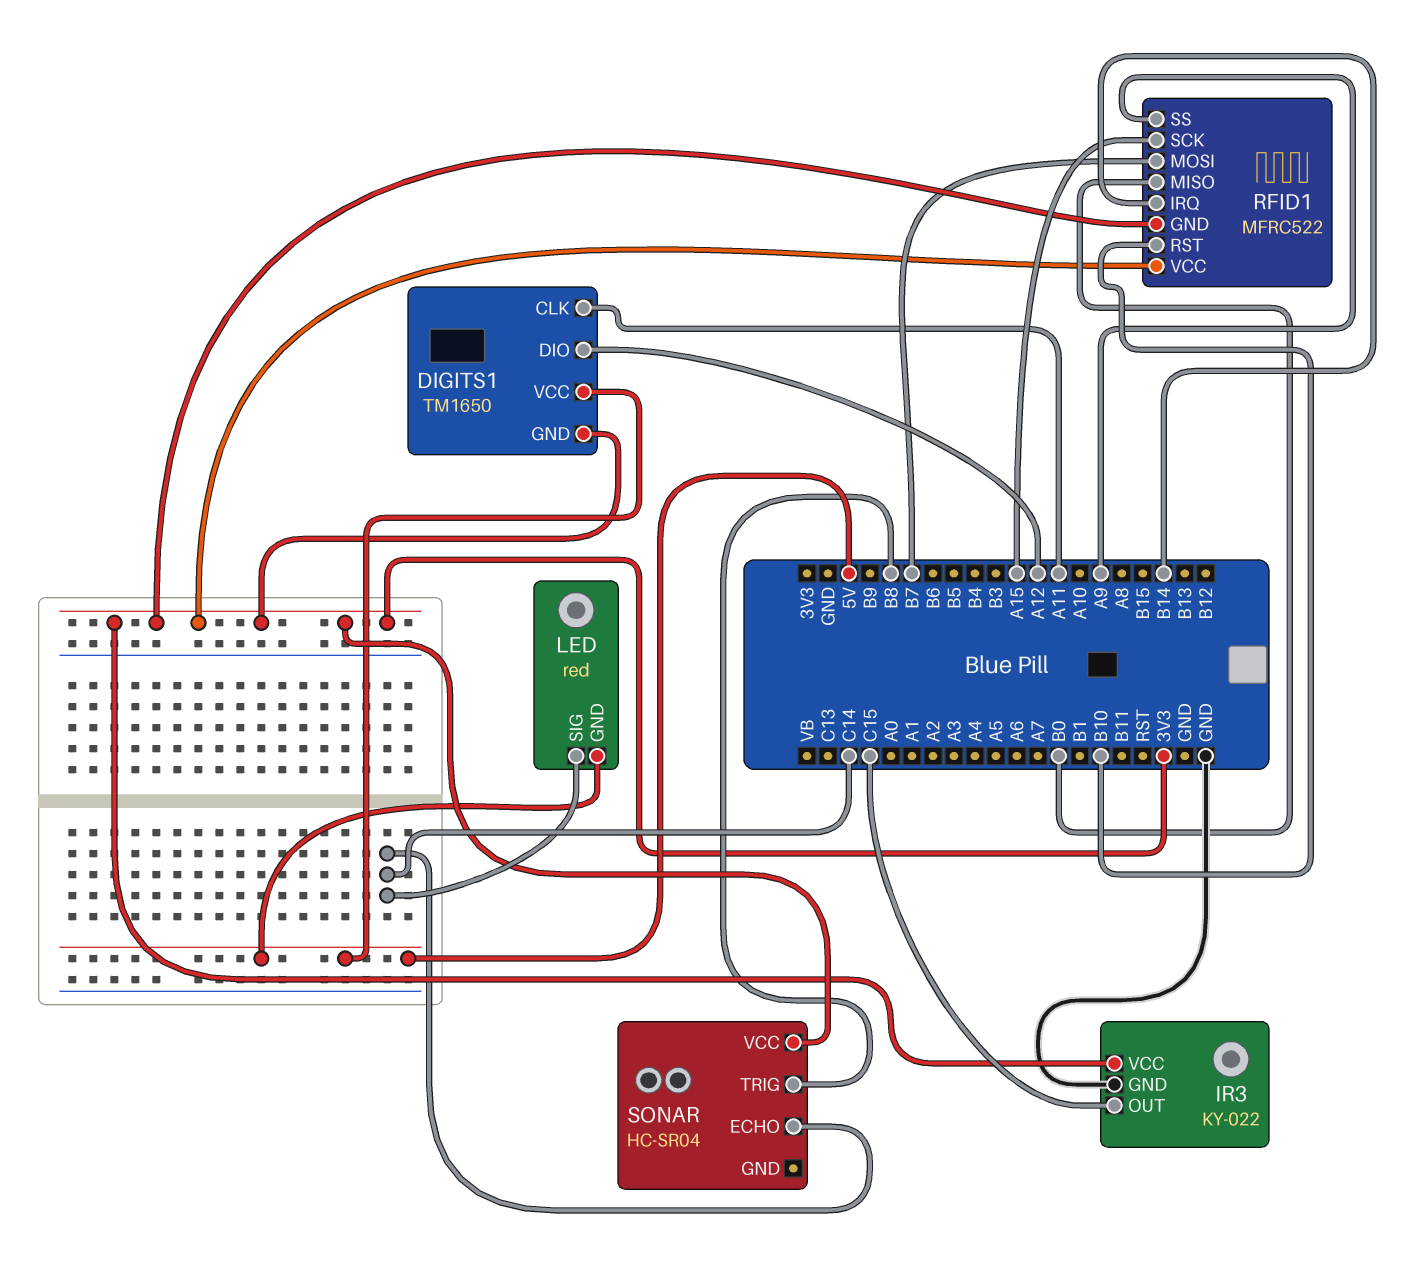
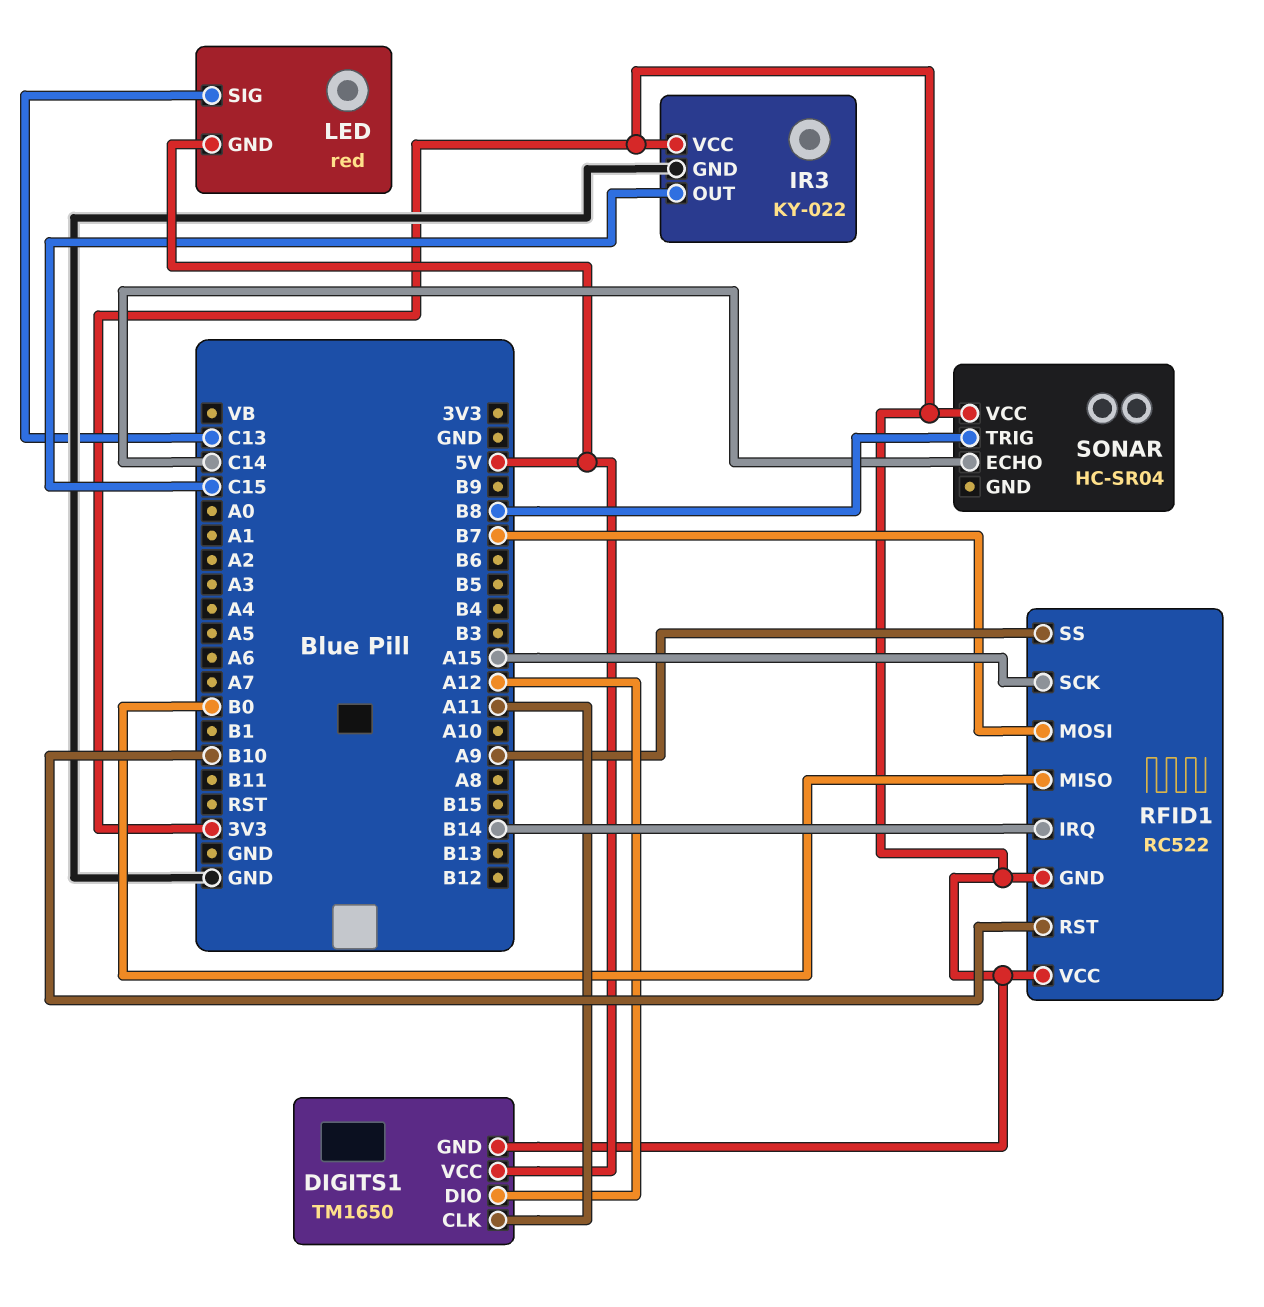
LED pin SIG: C14 -> C13
RFID1: MFRC522 -> RC522

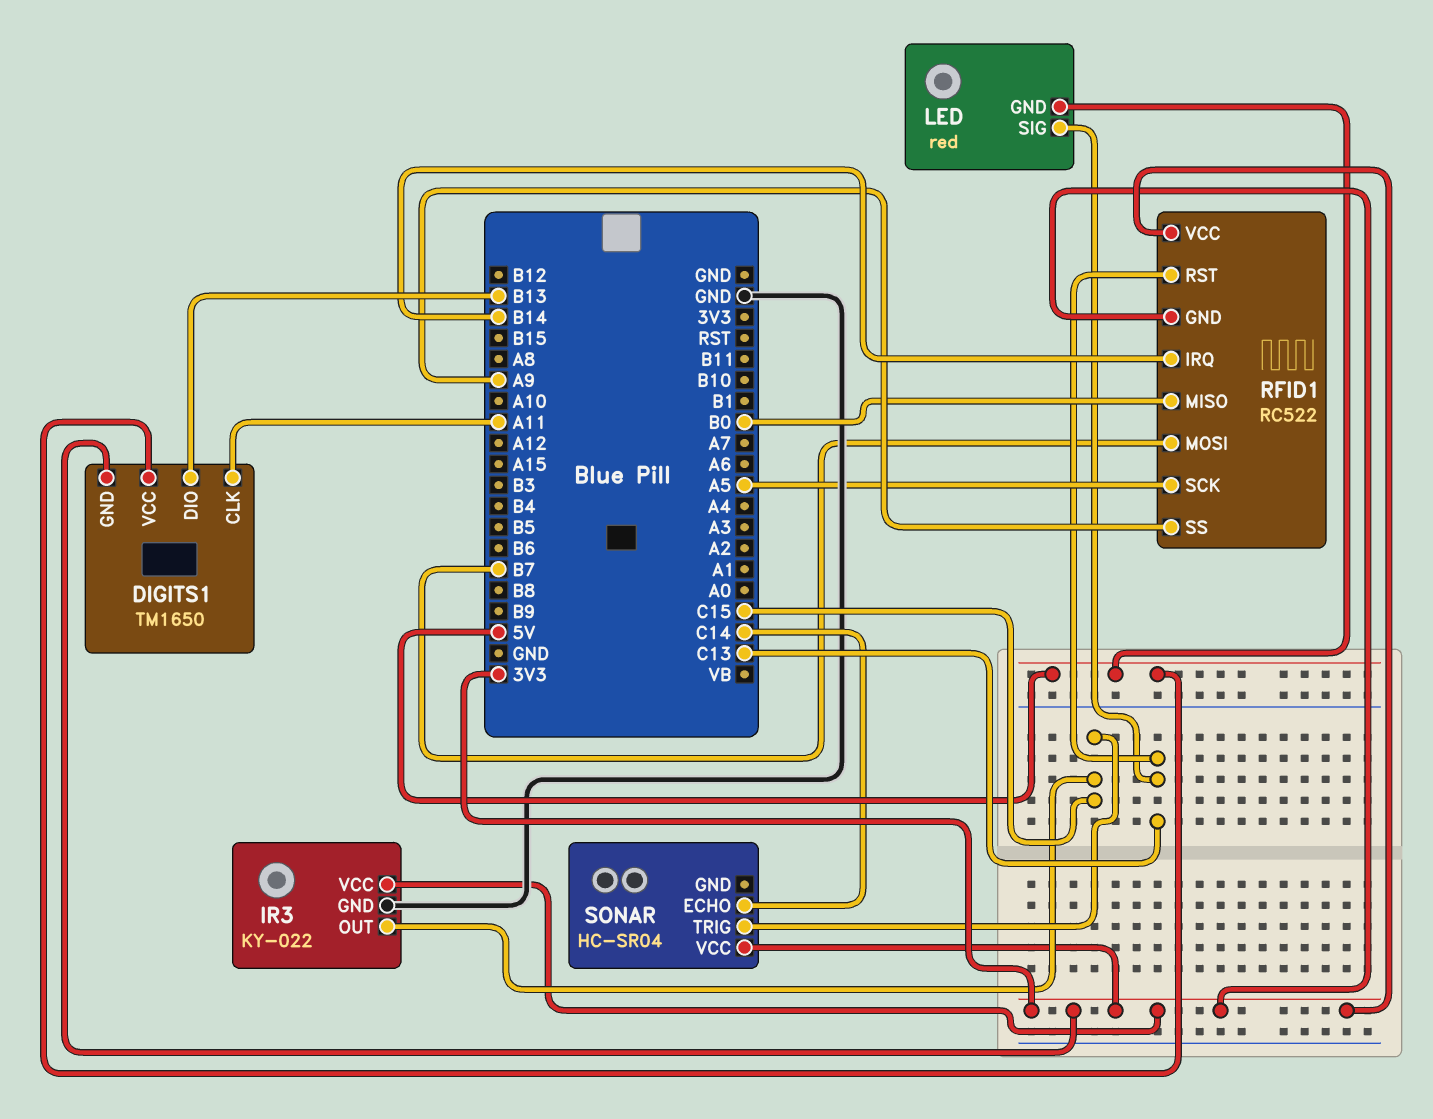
DIGITS1 pin DIO: A12 -> B13
RFID1 pin RST: B10 -> C13
RFID1 pin SCK: A15 -> A5
SONAR pin TRIG: B8 -> C15

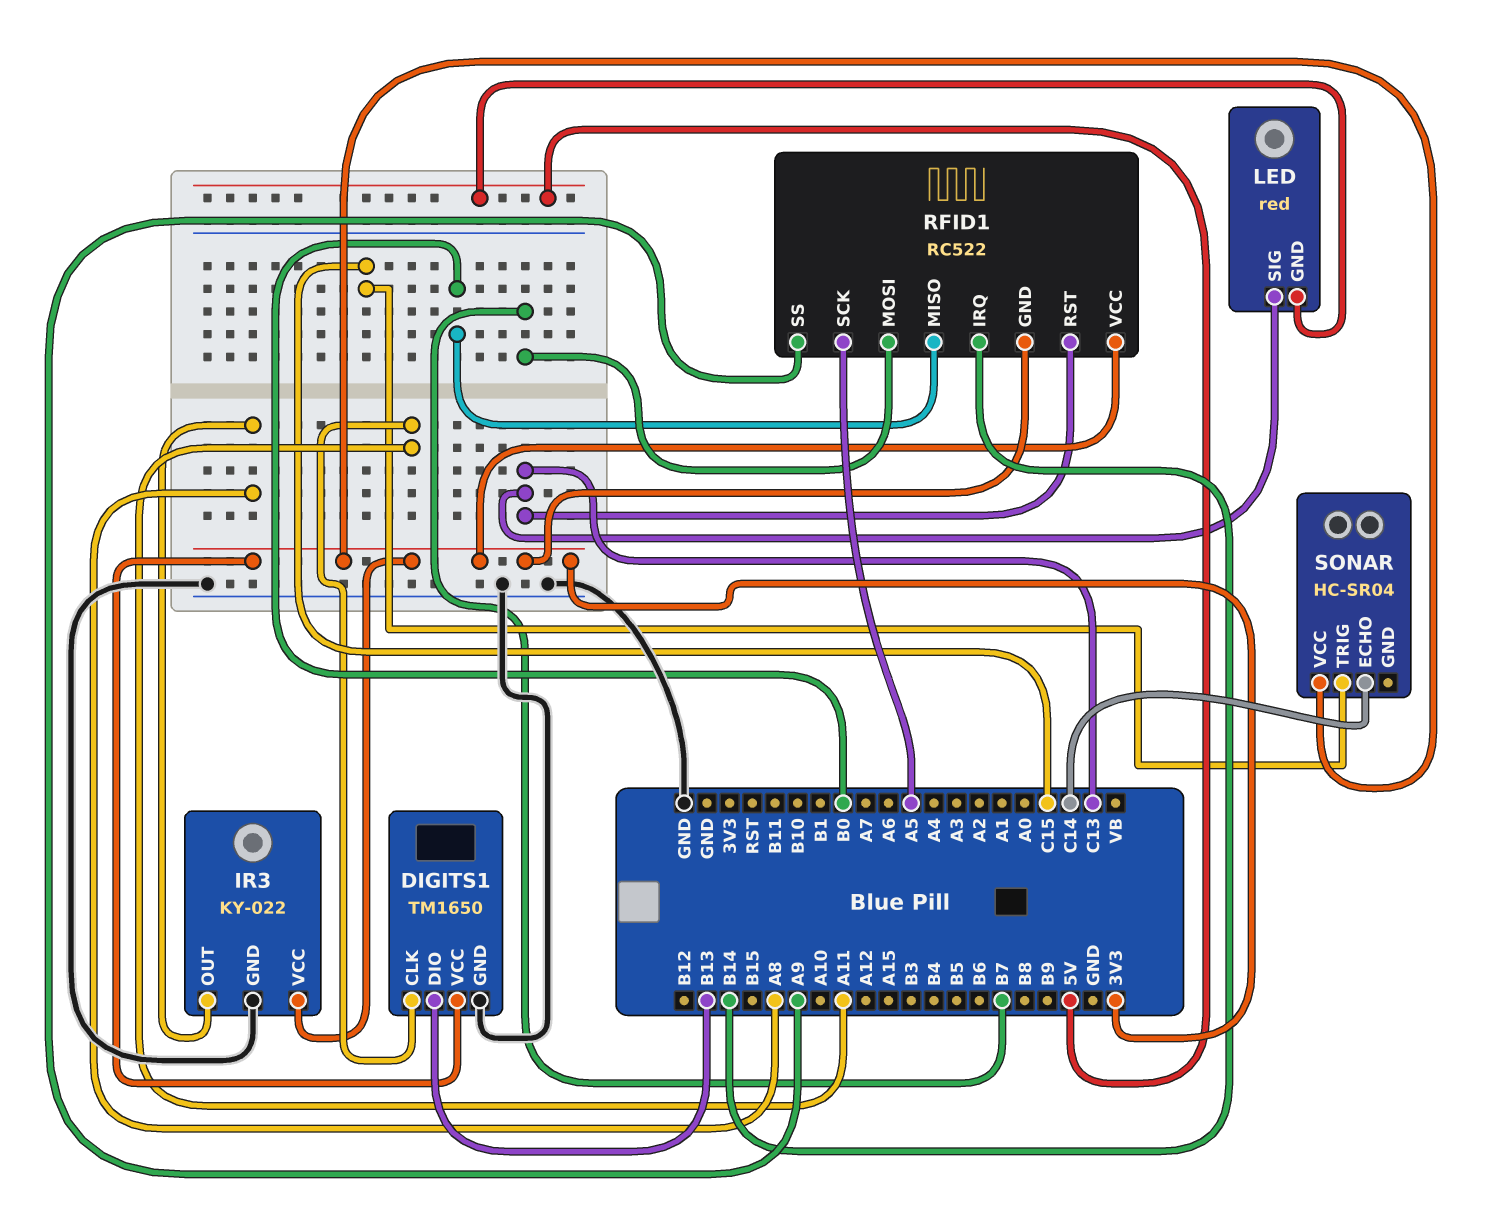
DIGITS1 pin GND: 3V3 -> GND
DIGITS1 pin VCC: 5V -> 3V3
IR3 pin OUT: C15 -> A8

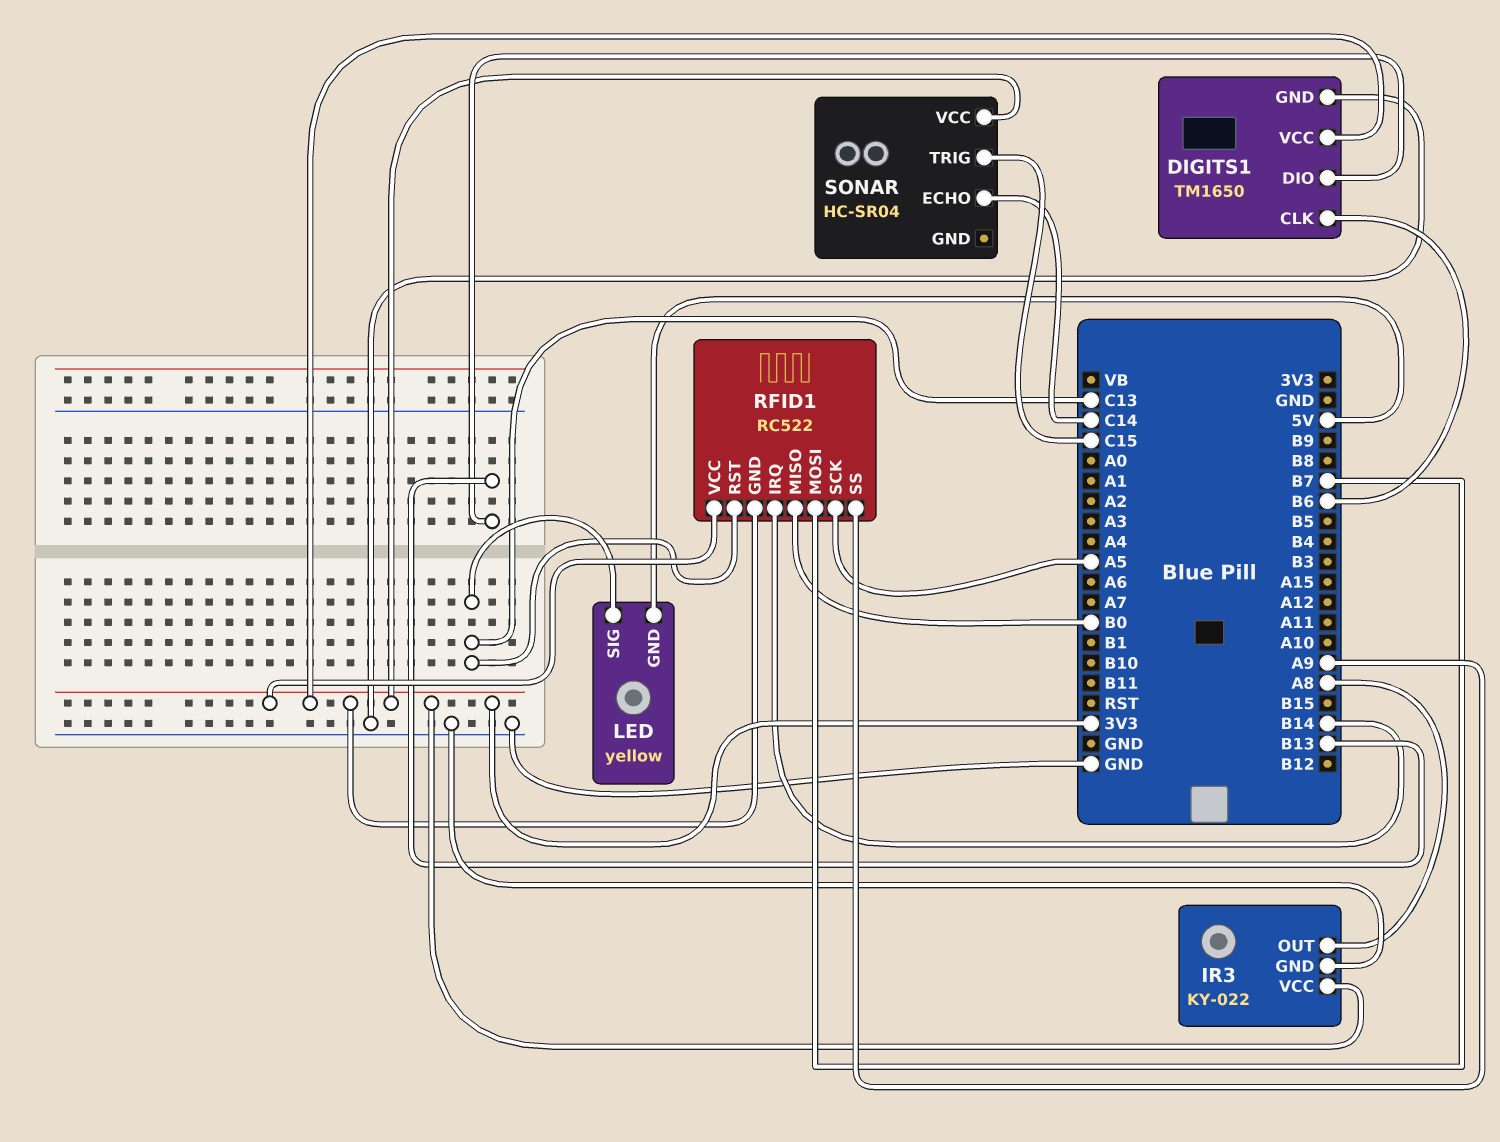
DIGITS1 pin CLK: A11 -> B6
LED: red -> yellow

